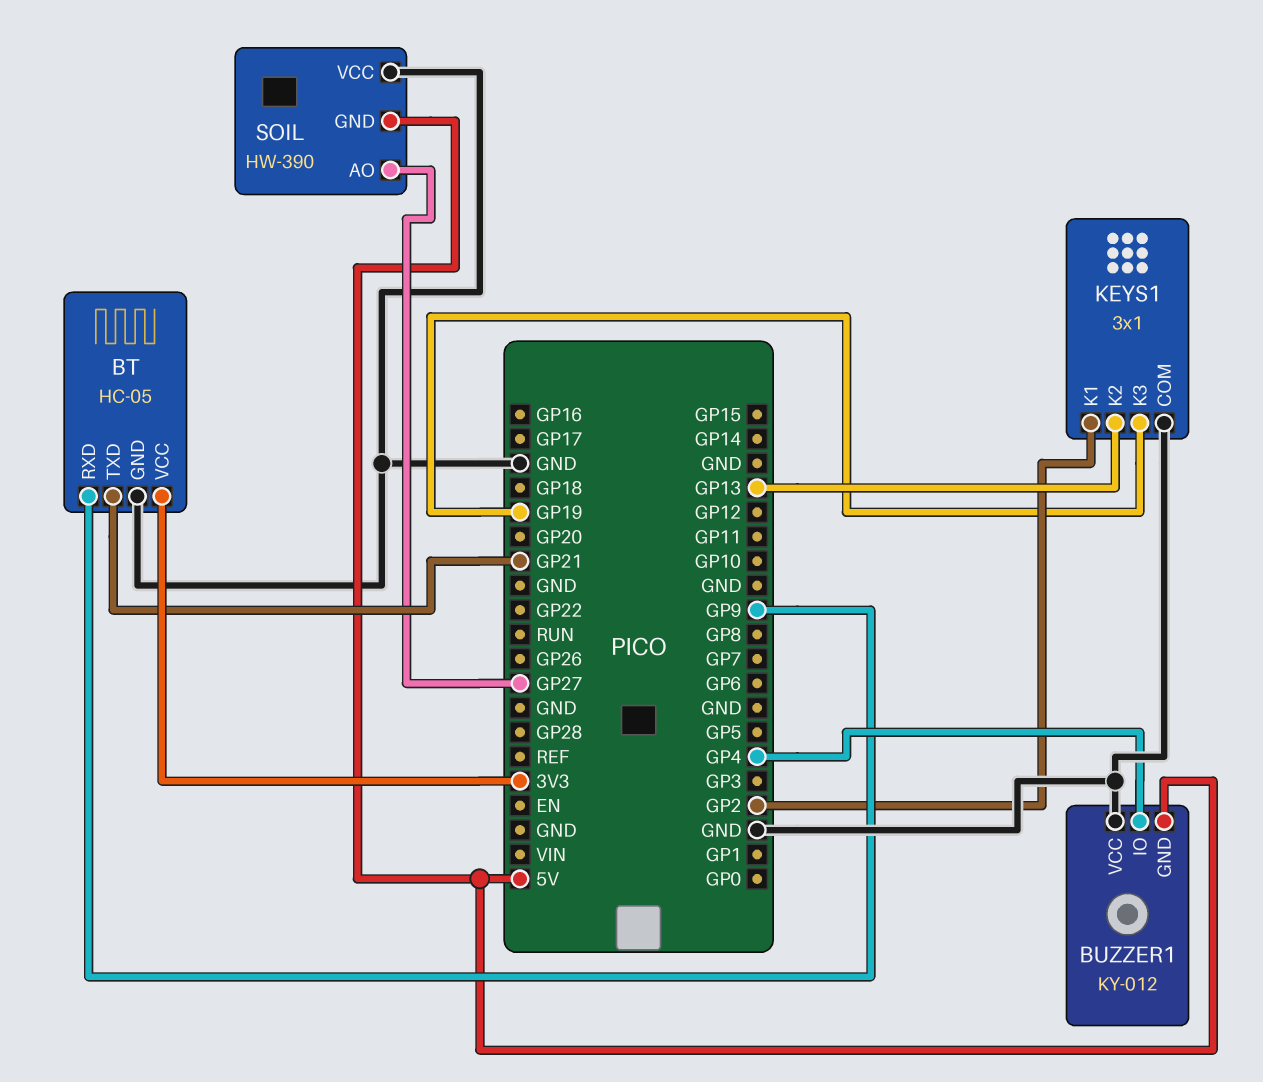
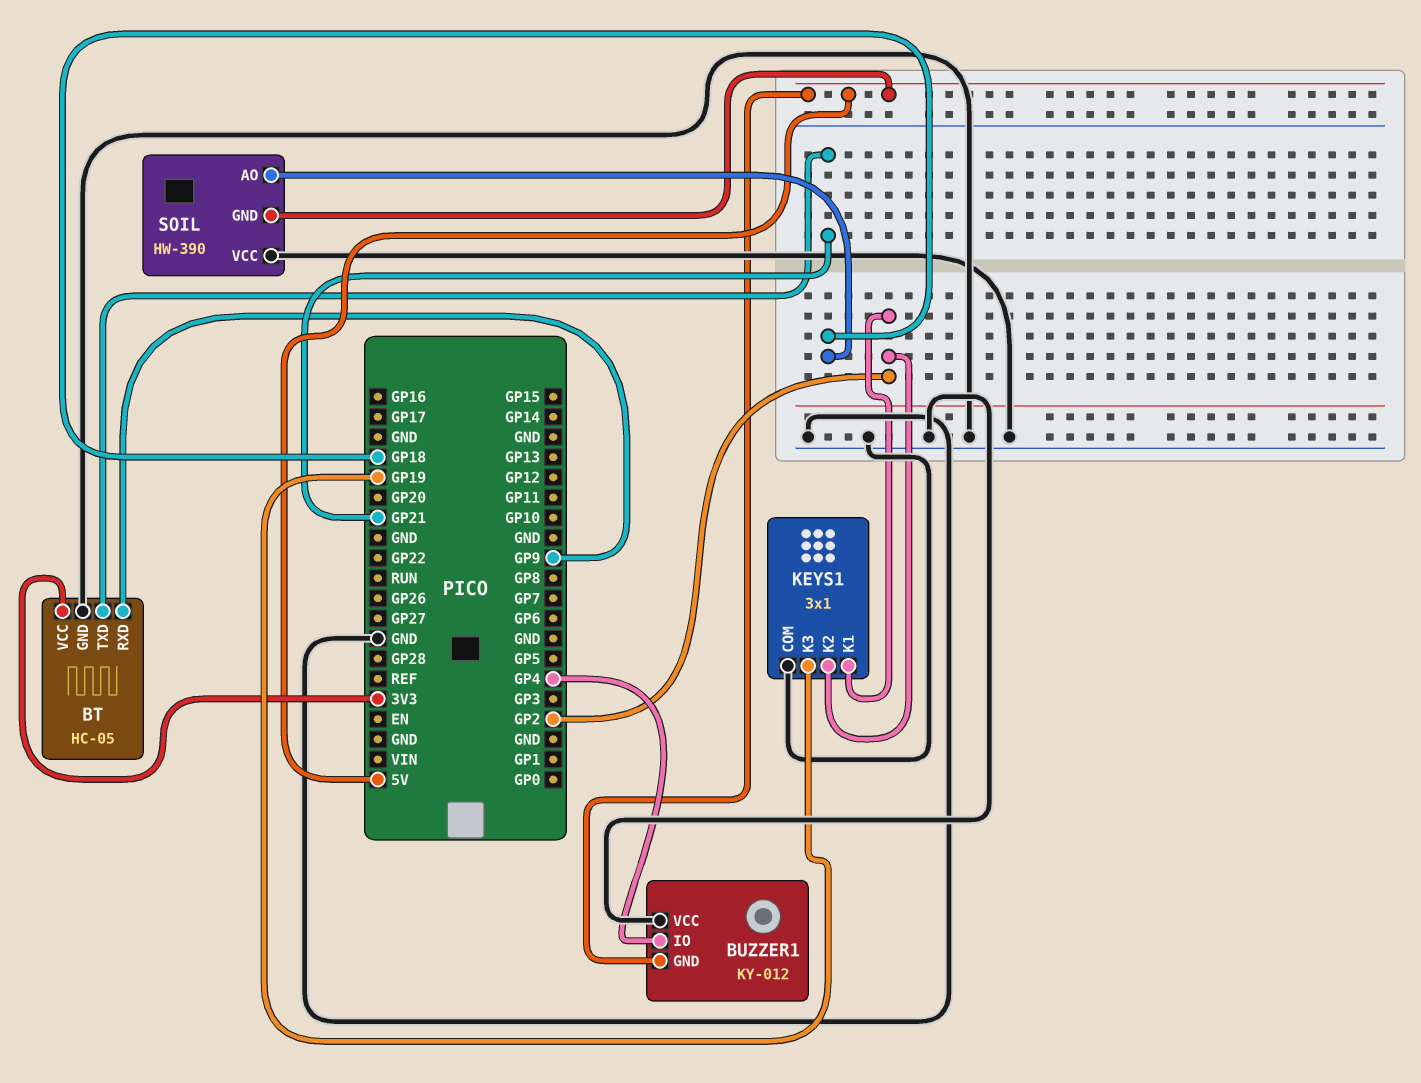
KEYS1 pin K2: GP13 -> GP2
SOIL pin AO: GP27 -> GP18

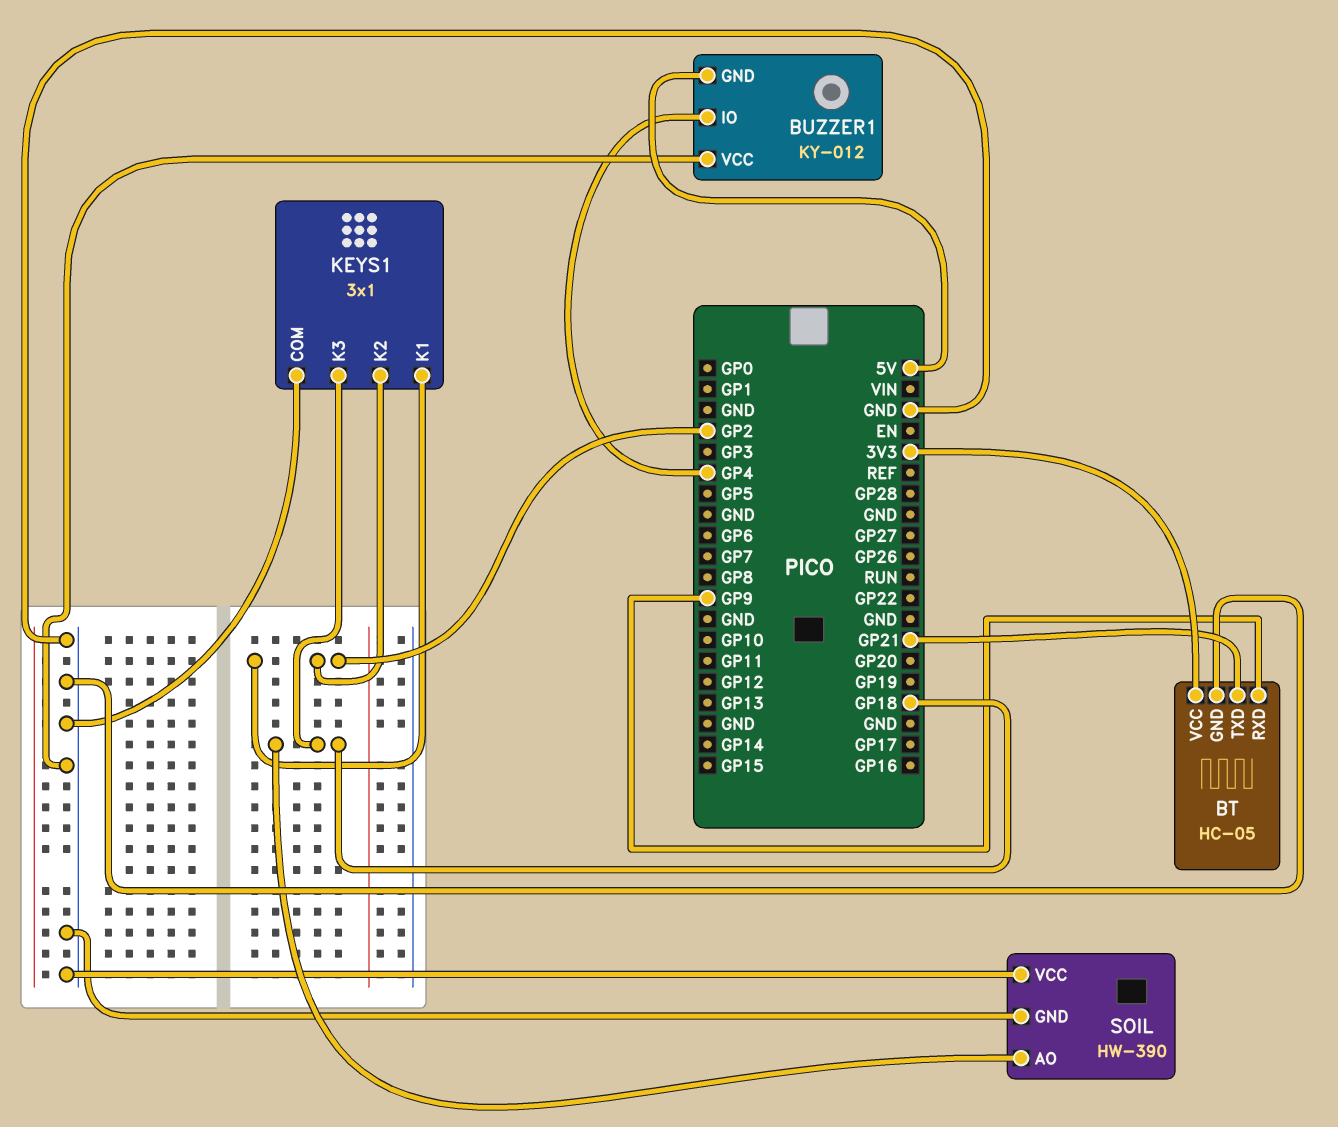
KEYS1 pin K3: GP19 -> GP18
SOIL pin GND: 5V -> GND

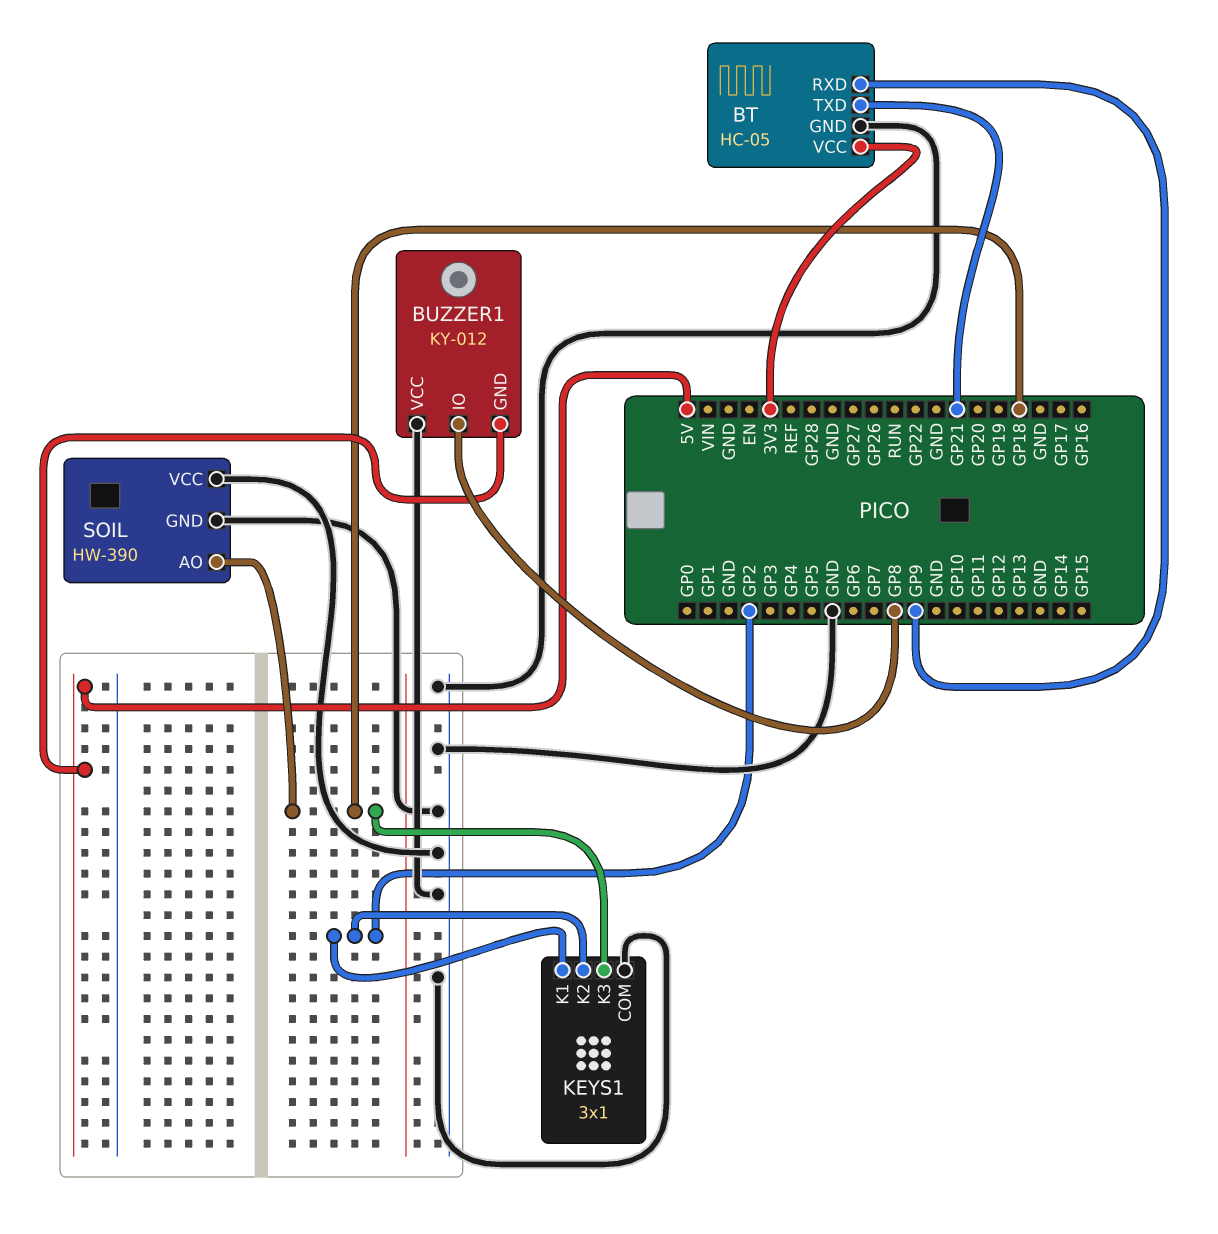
BUZZER1 pin IO: GP4 -> GP8

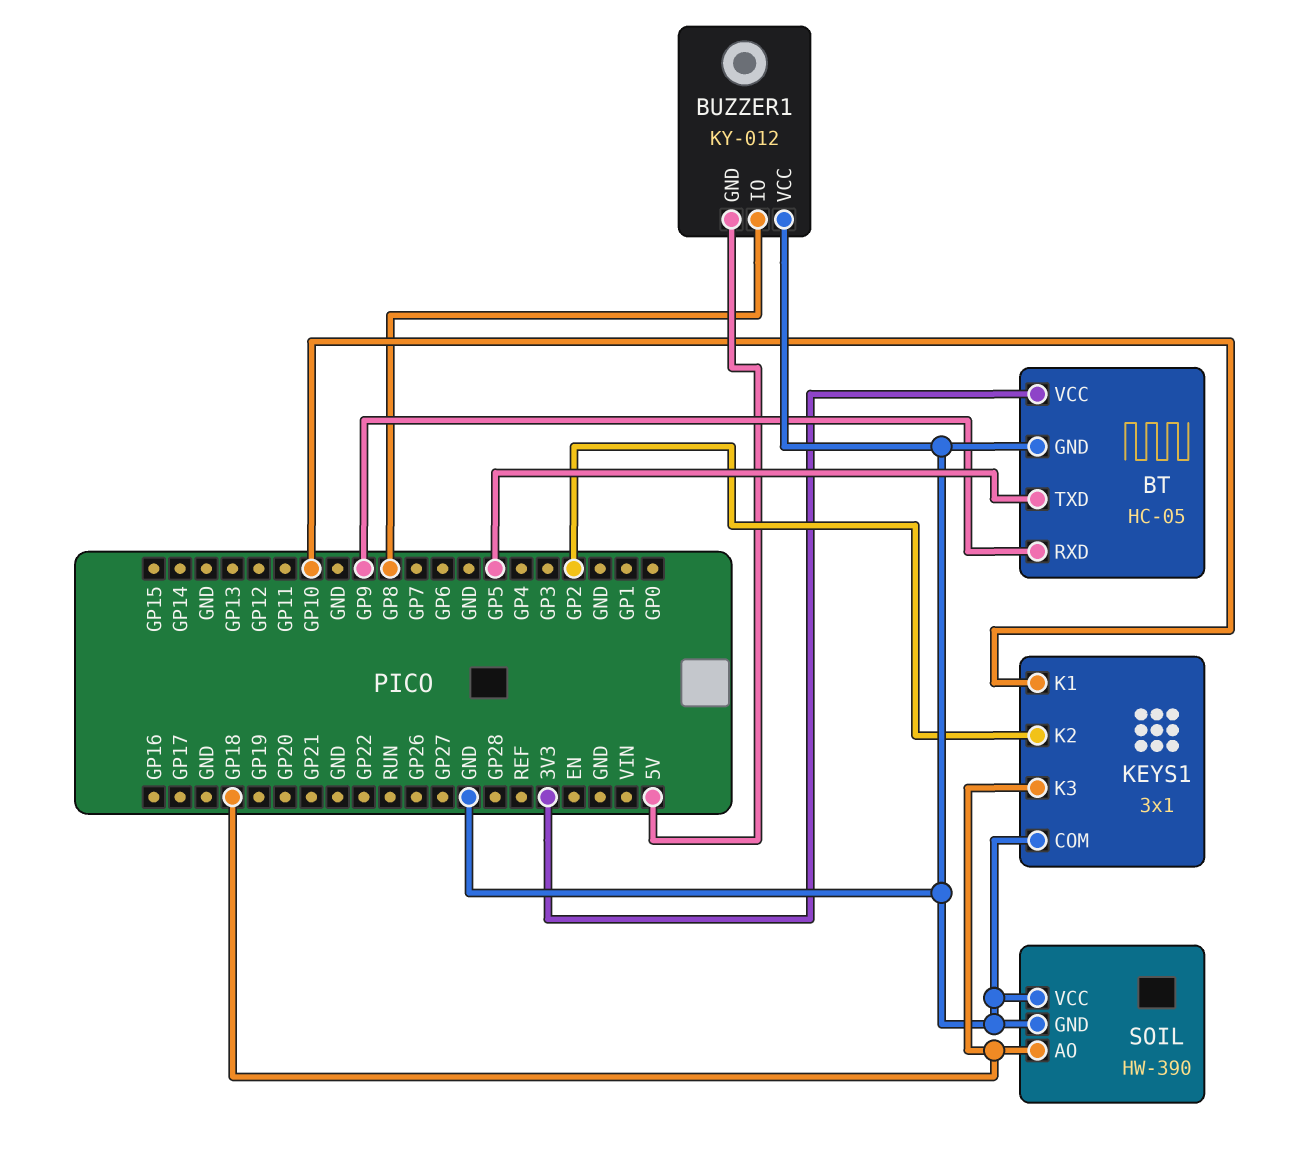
BT pin TXD: GP21 -> GP5
KEYS1 pin K1: GP2 -> GP10

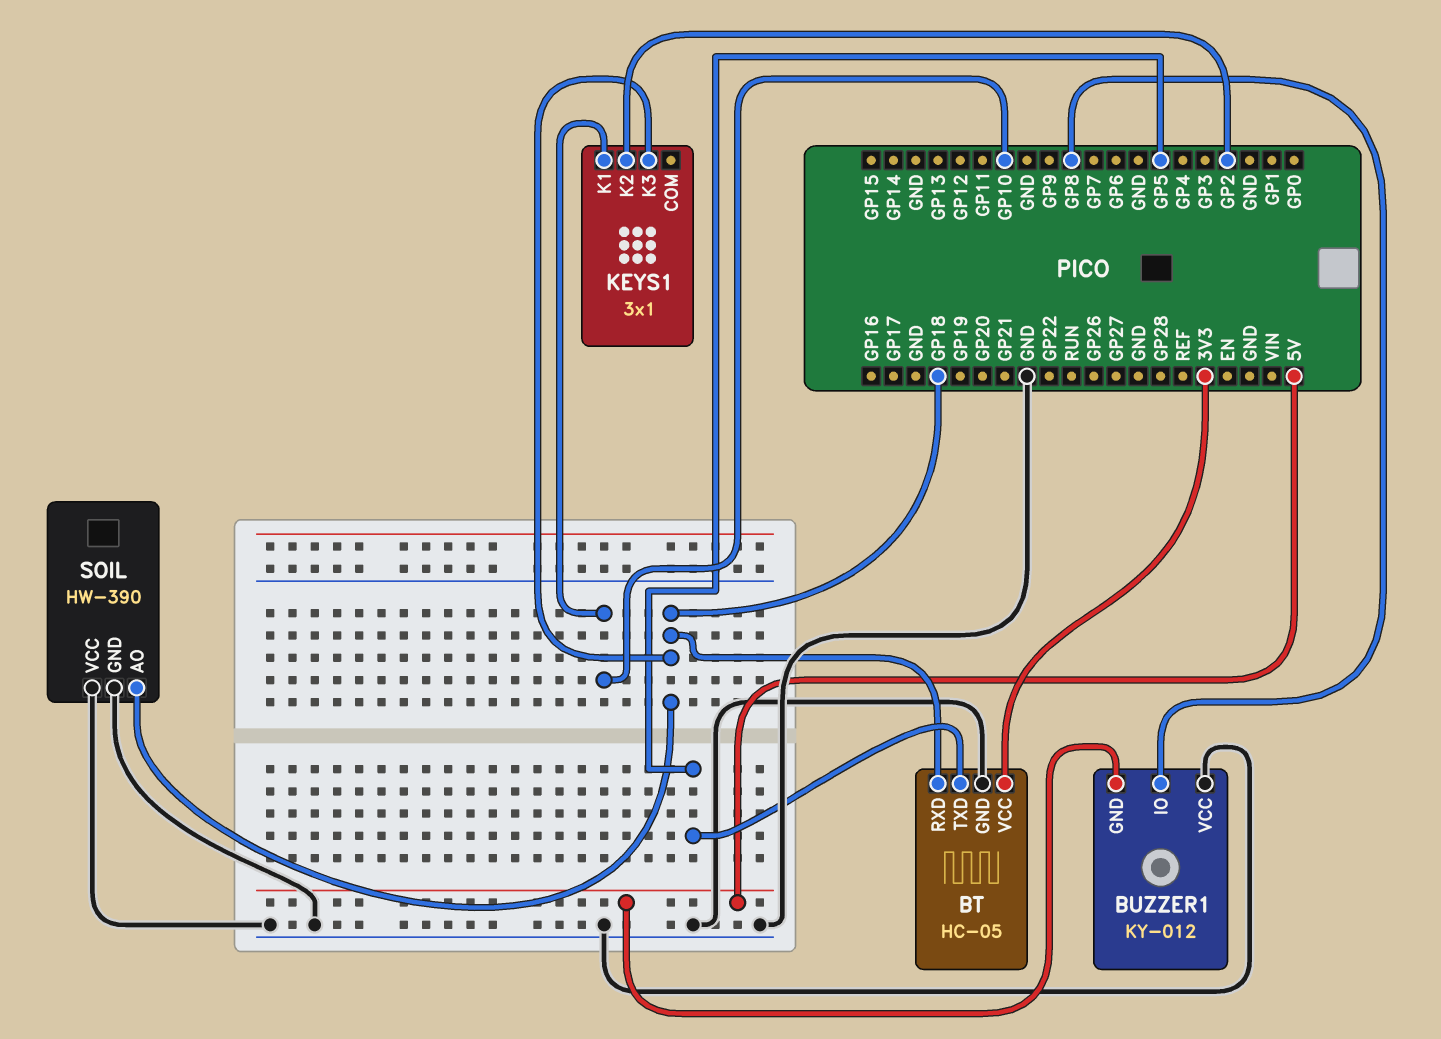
BT pin RXD: GP9 -> GP18
KEYS1 pin COM: GND -> none

